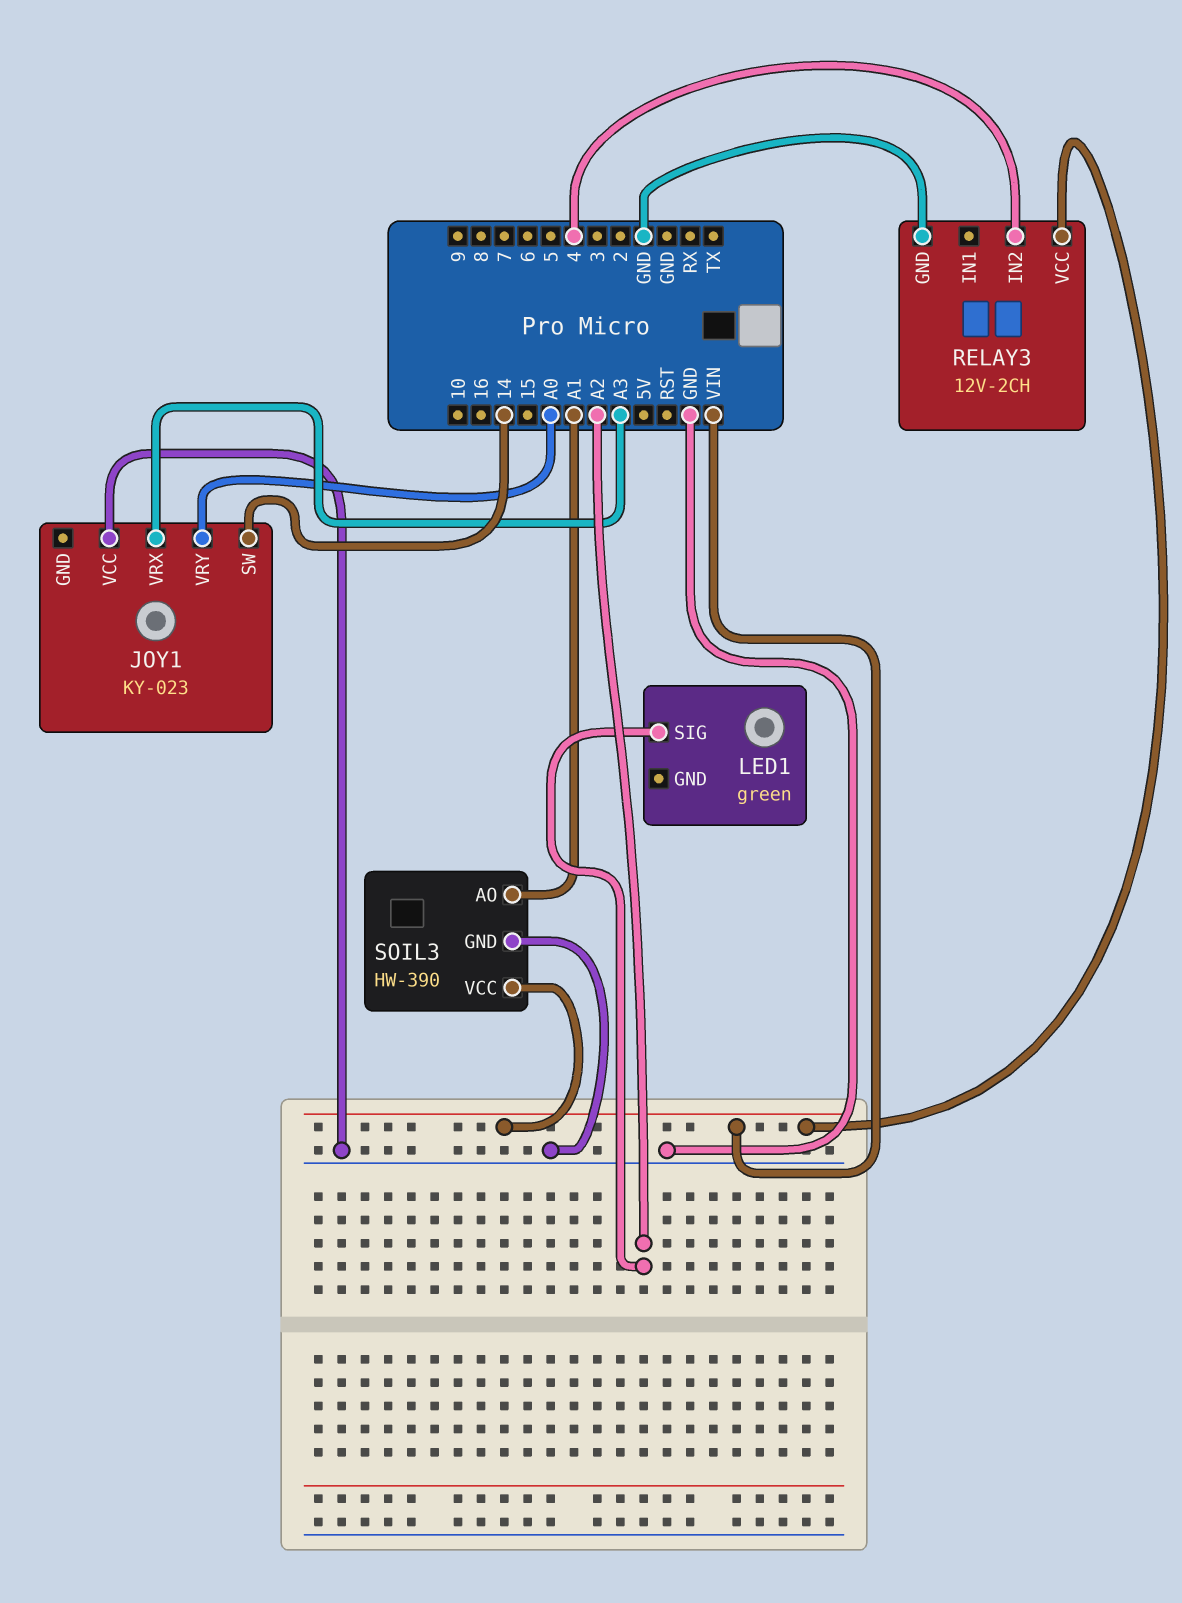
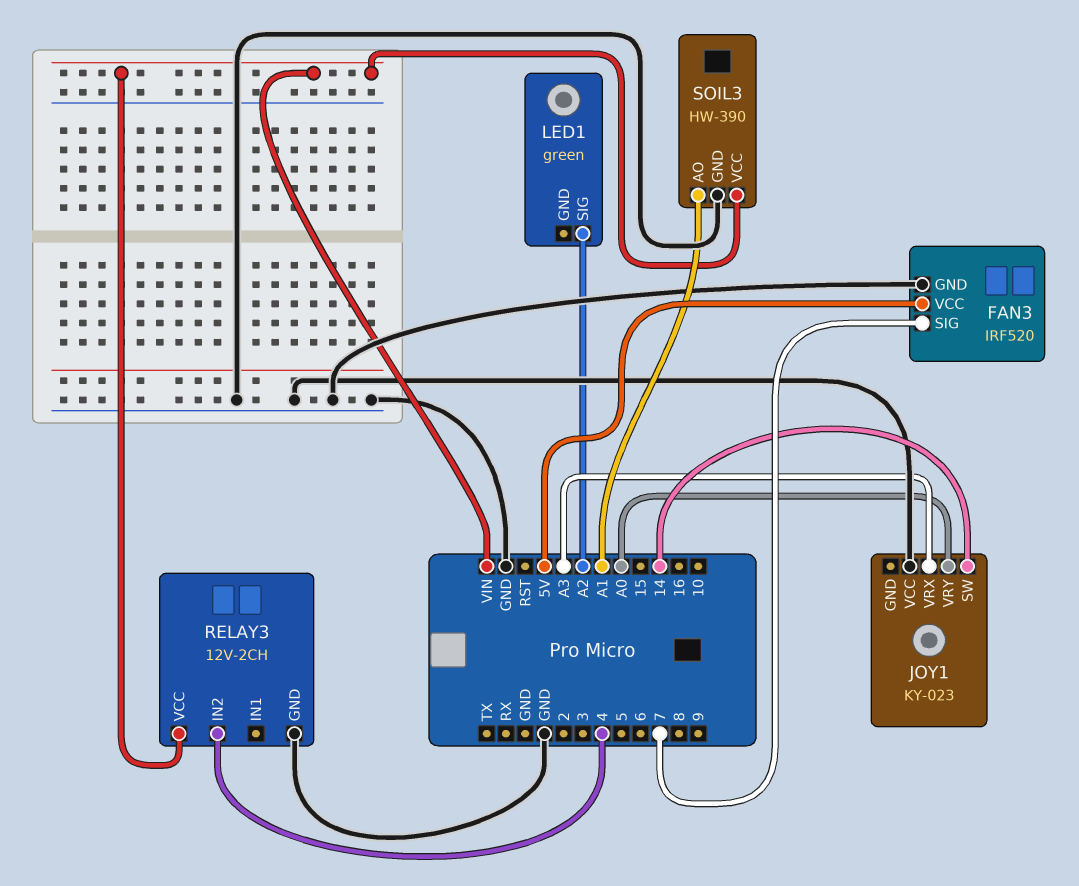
FAN3: none -> IRF520
FAN3 pin GND: none -> GND
FAN3 pin SIG: none -> 7
FAN3 pin VCC: none -> 5V

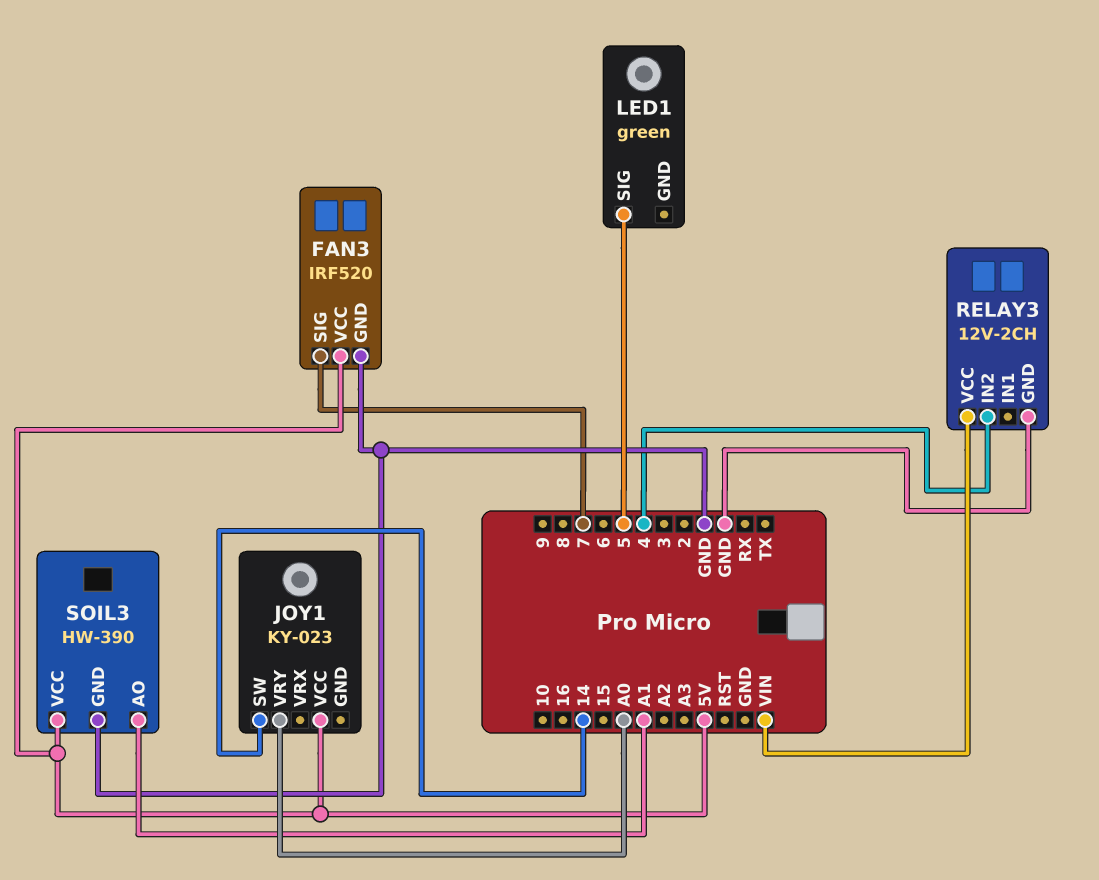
JOY1 pin VCC: GND -> 5V
JOY1 pin VRX: A3 -> none
LED1 pin SIG: A2 -> 5
SOIL3 pin VCC: VIN -> 5V

